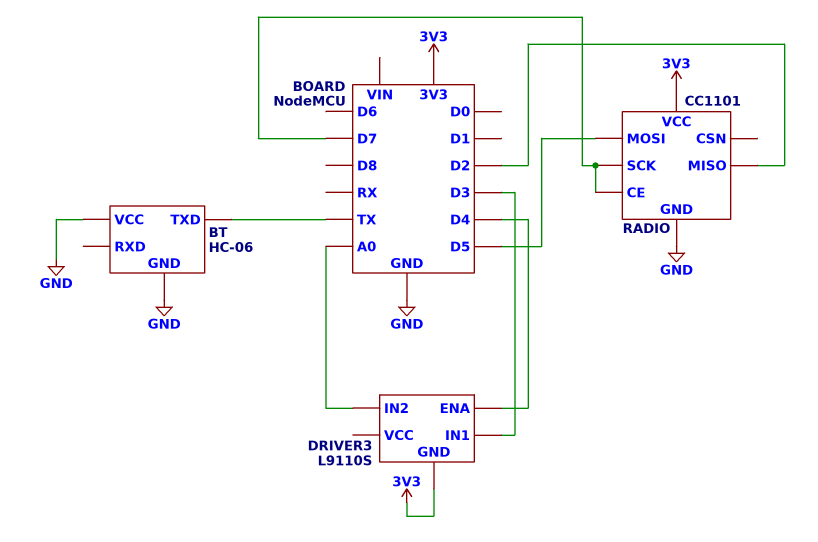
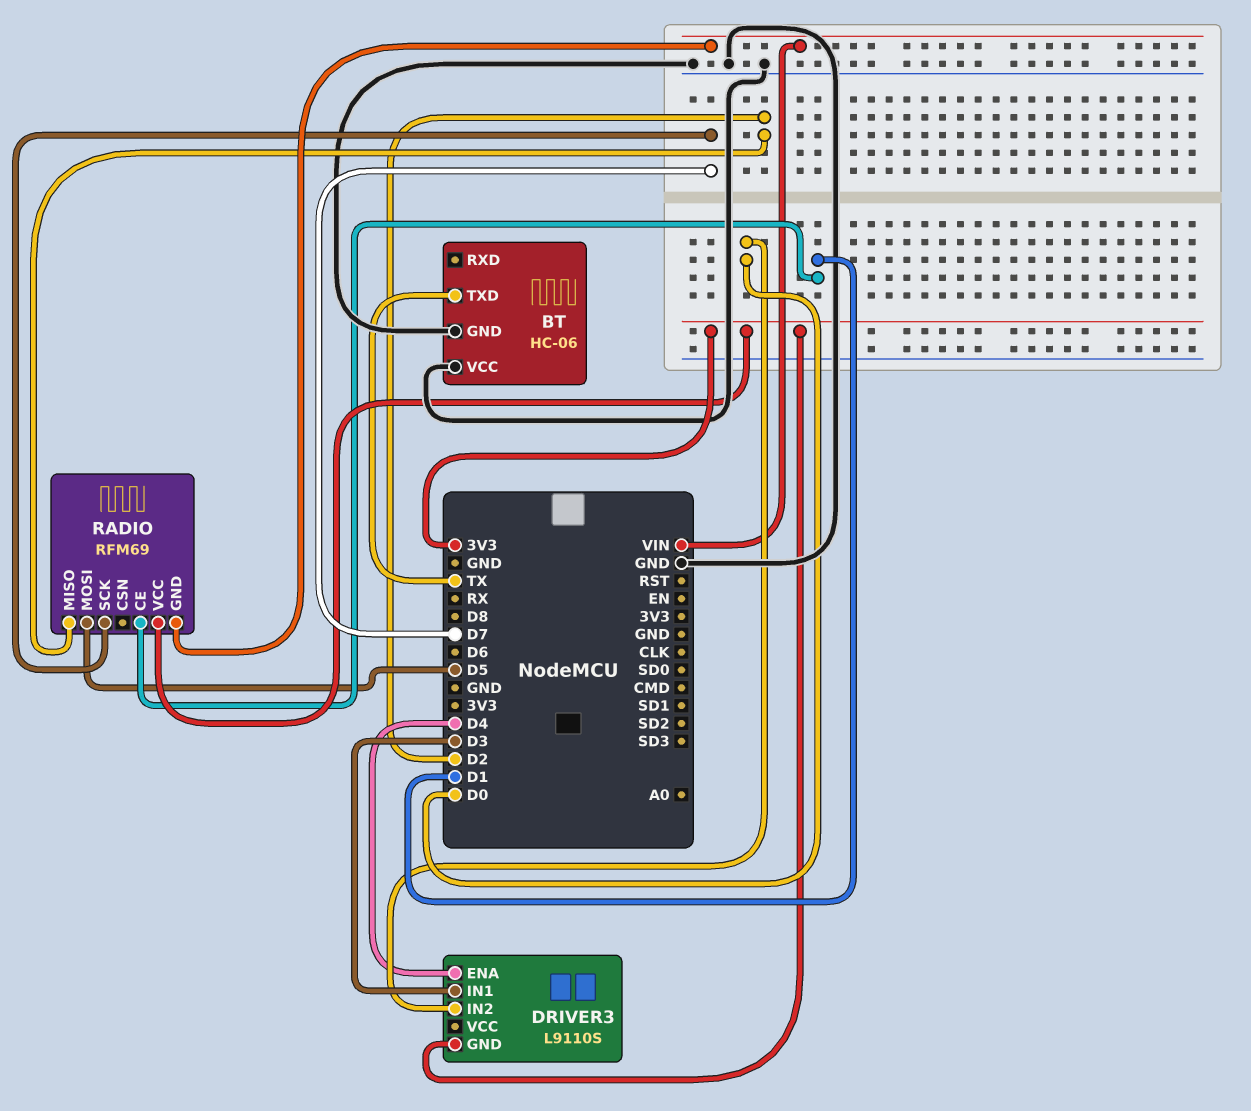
DRIVER3 pin IN2: A0 -> D0
RADIO: CC1101 -> RFM69
RADIO pin CE: D7 -> D1
RADIO pin GND: GND -> VIN

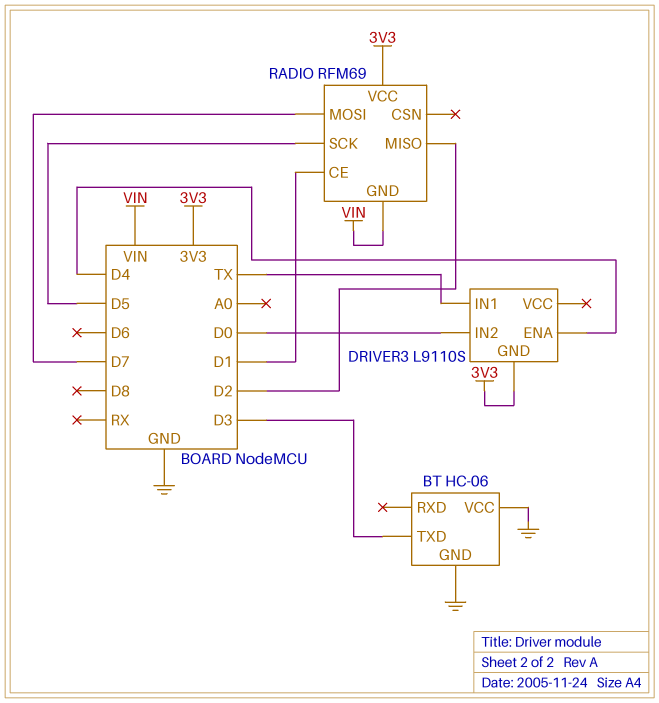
BT pin TXD: TX -> D3
DRIVER3 pin IN1: D3 -> TX
RADIO pin MOSI: D5 -> D7
RADIO pin SCK: D7 -> D5

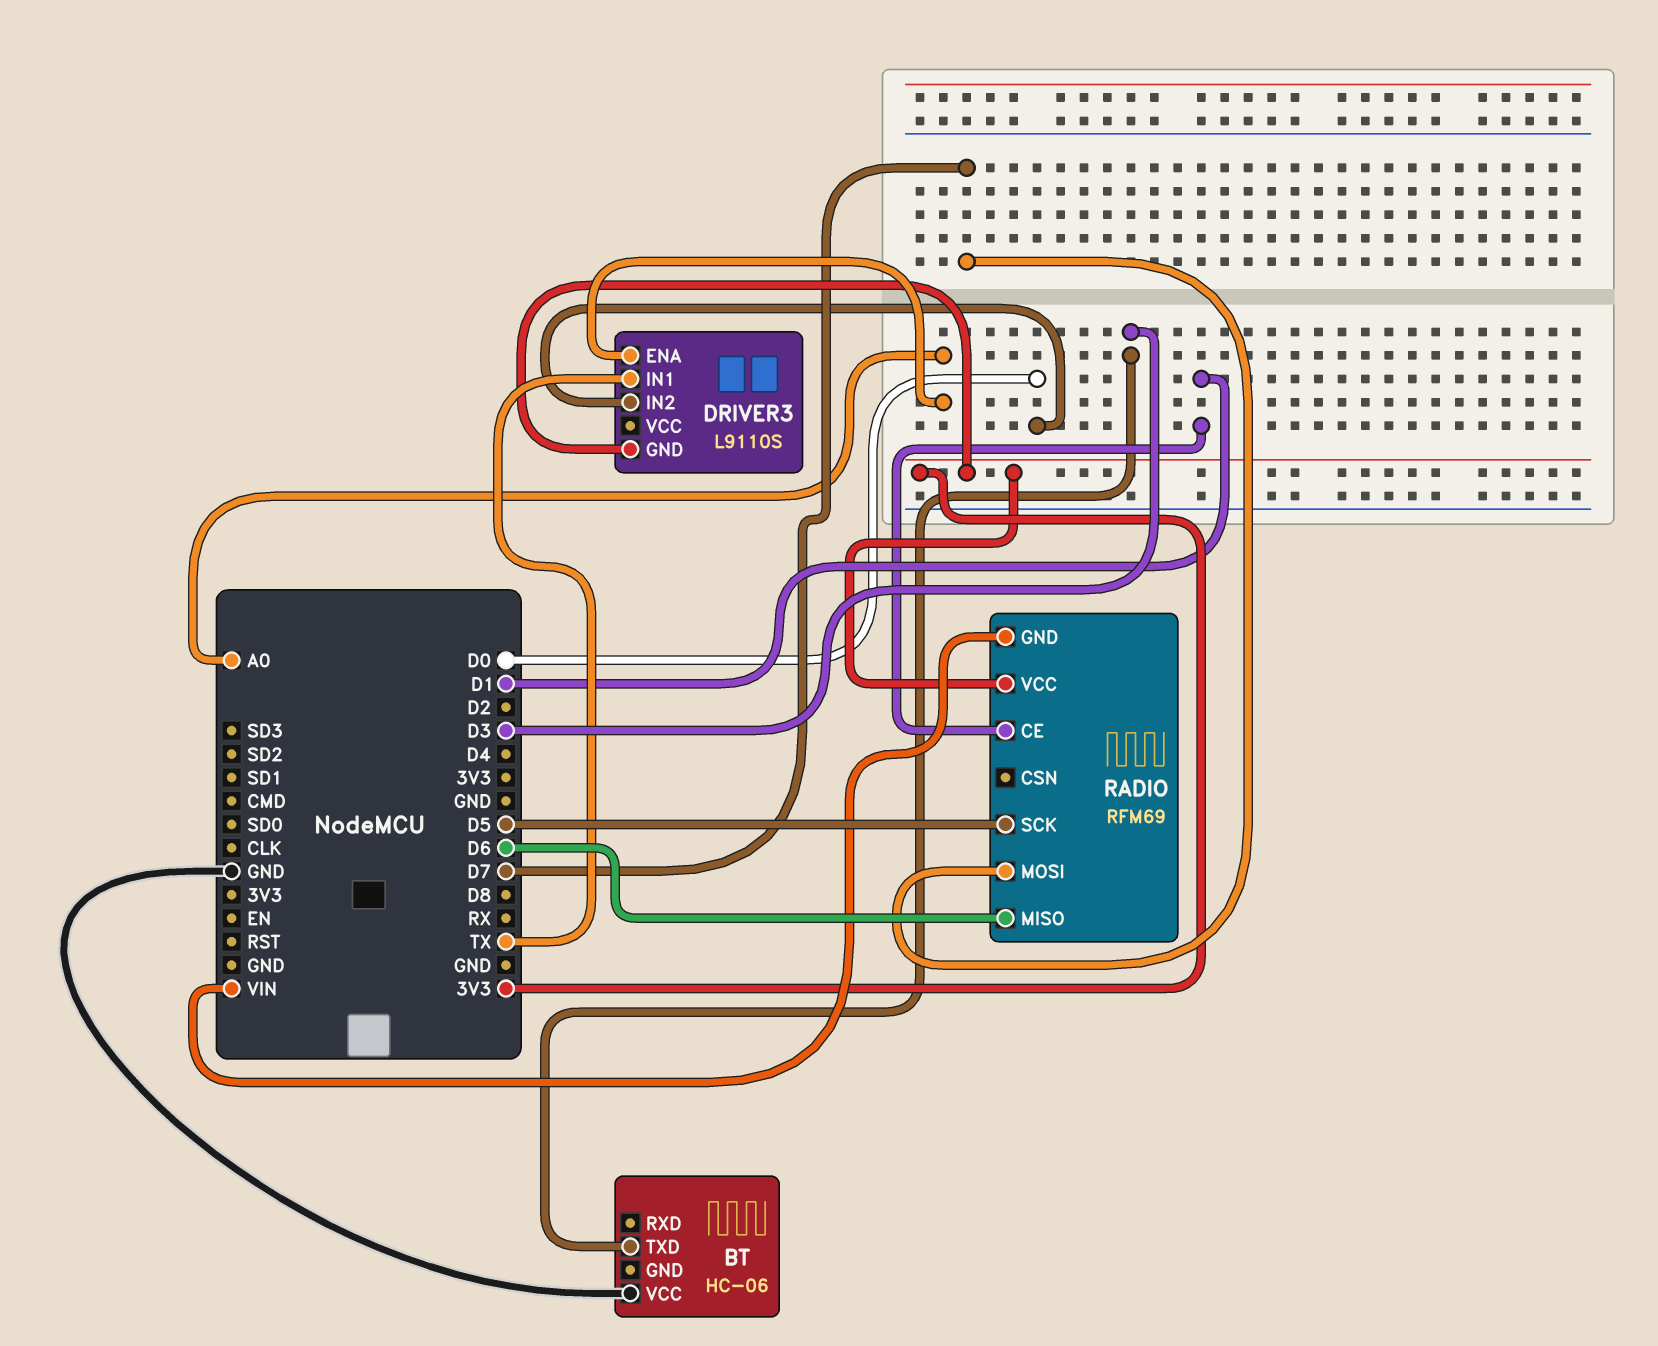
BT pin GND: GND -> none
DRIVER3 pin ENA: D4 -> A0
RADIO pin MISO: D2 -> D6

